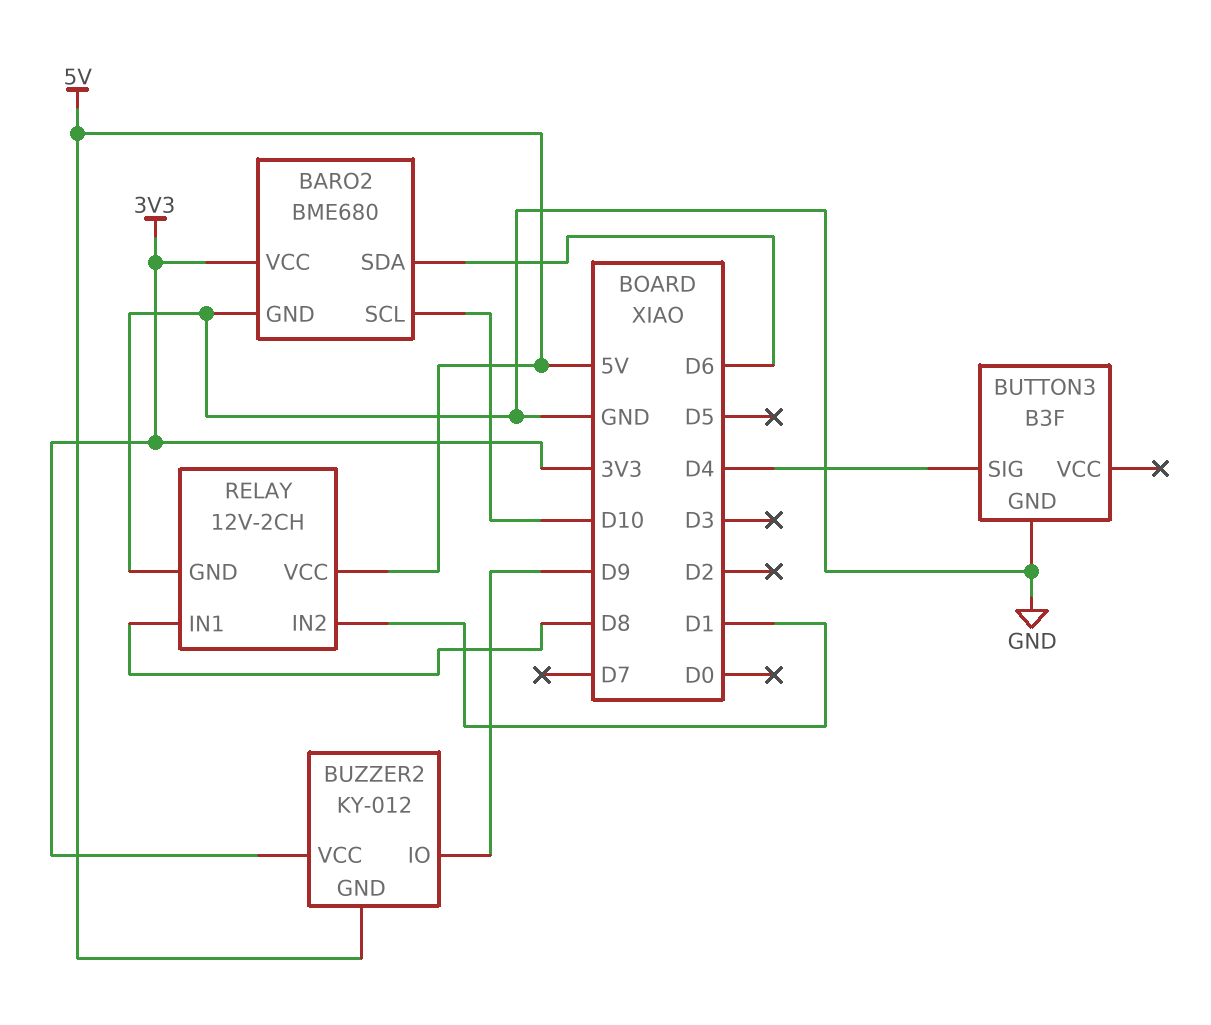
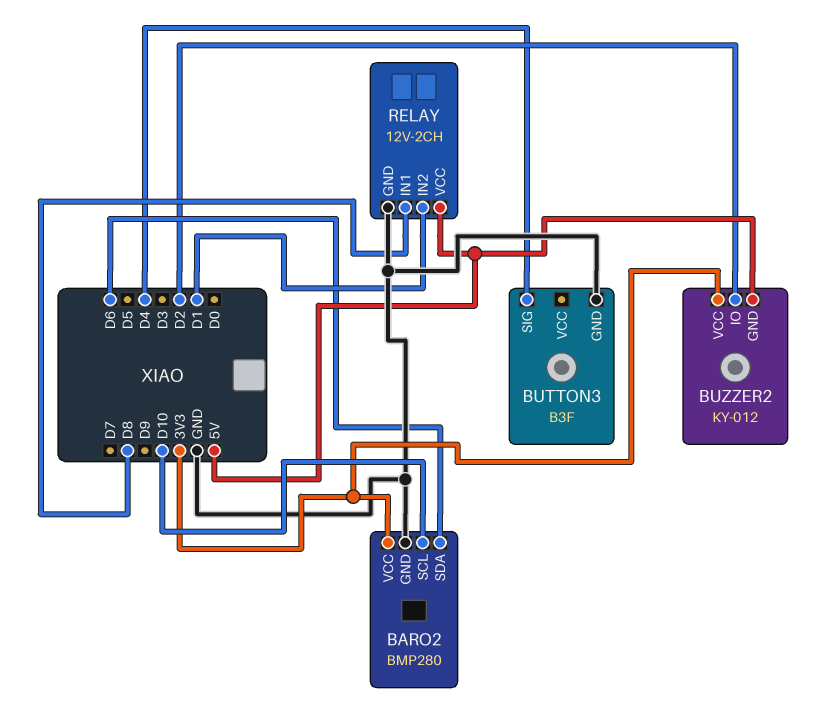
BARO2: BME680 -> BMP280
BUZZER2 pin IO: D9 -> D2

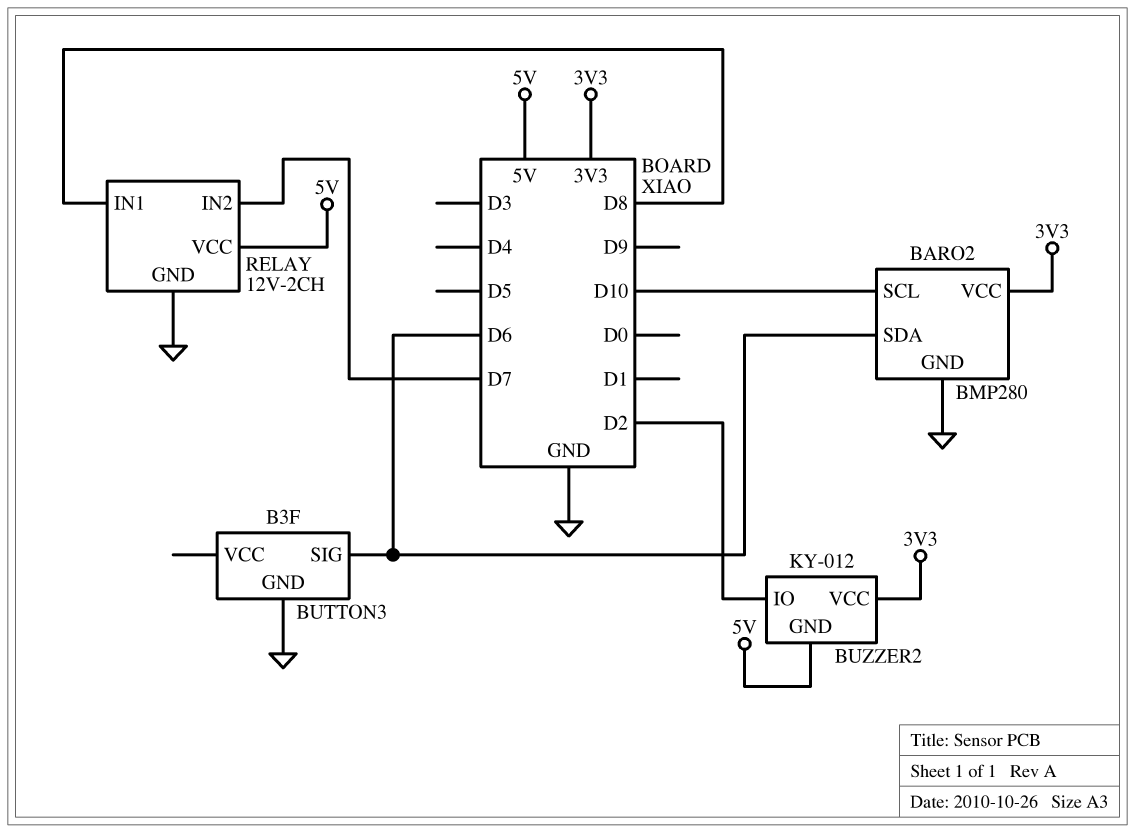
BUTTON3 pin SIG: D4 -> D6
RELAY pin IN2: D1 -> D7

